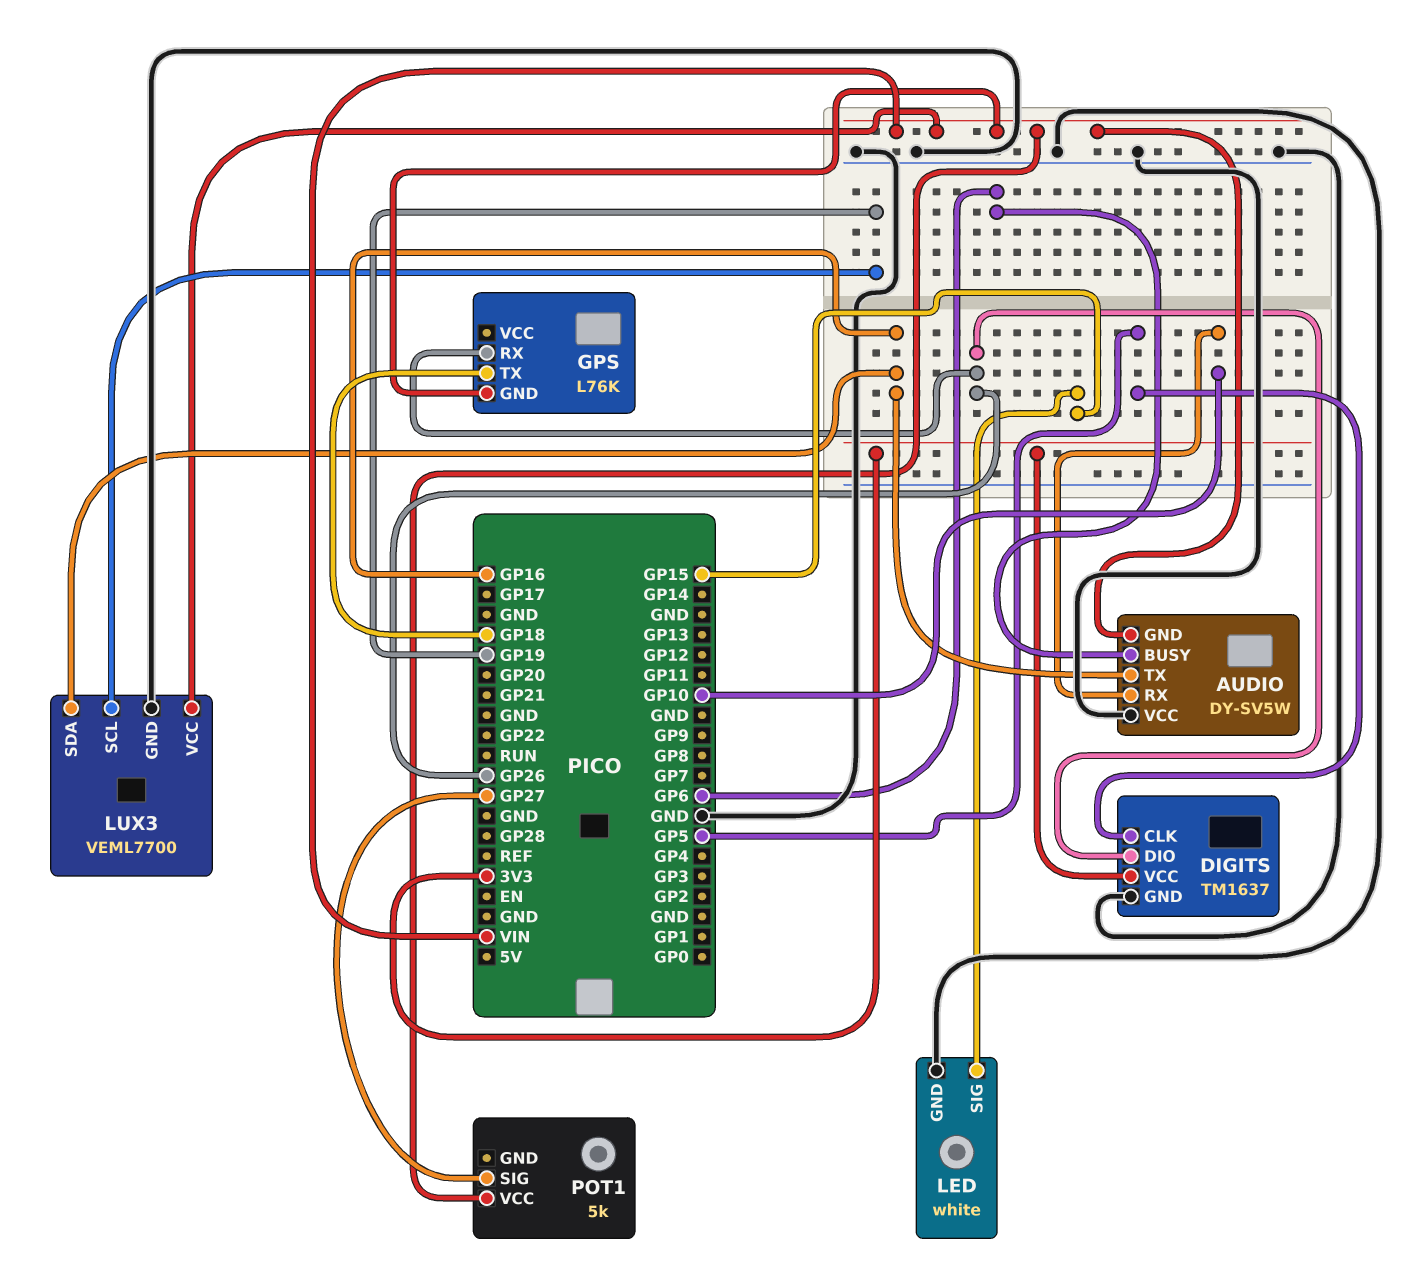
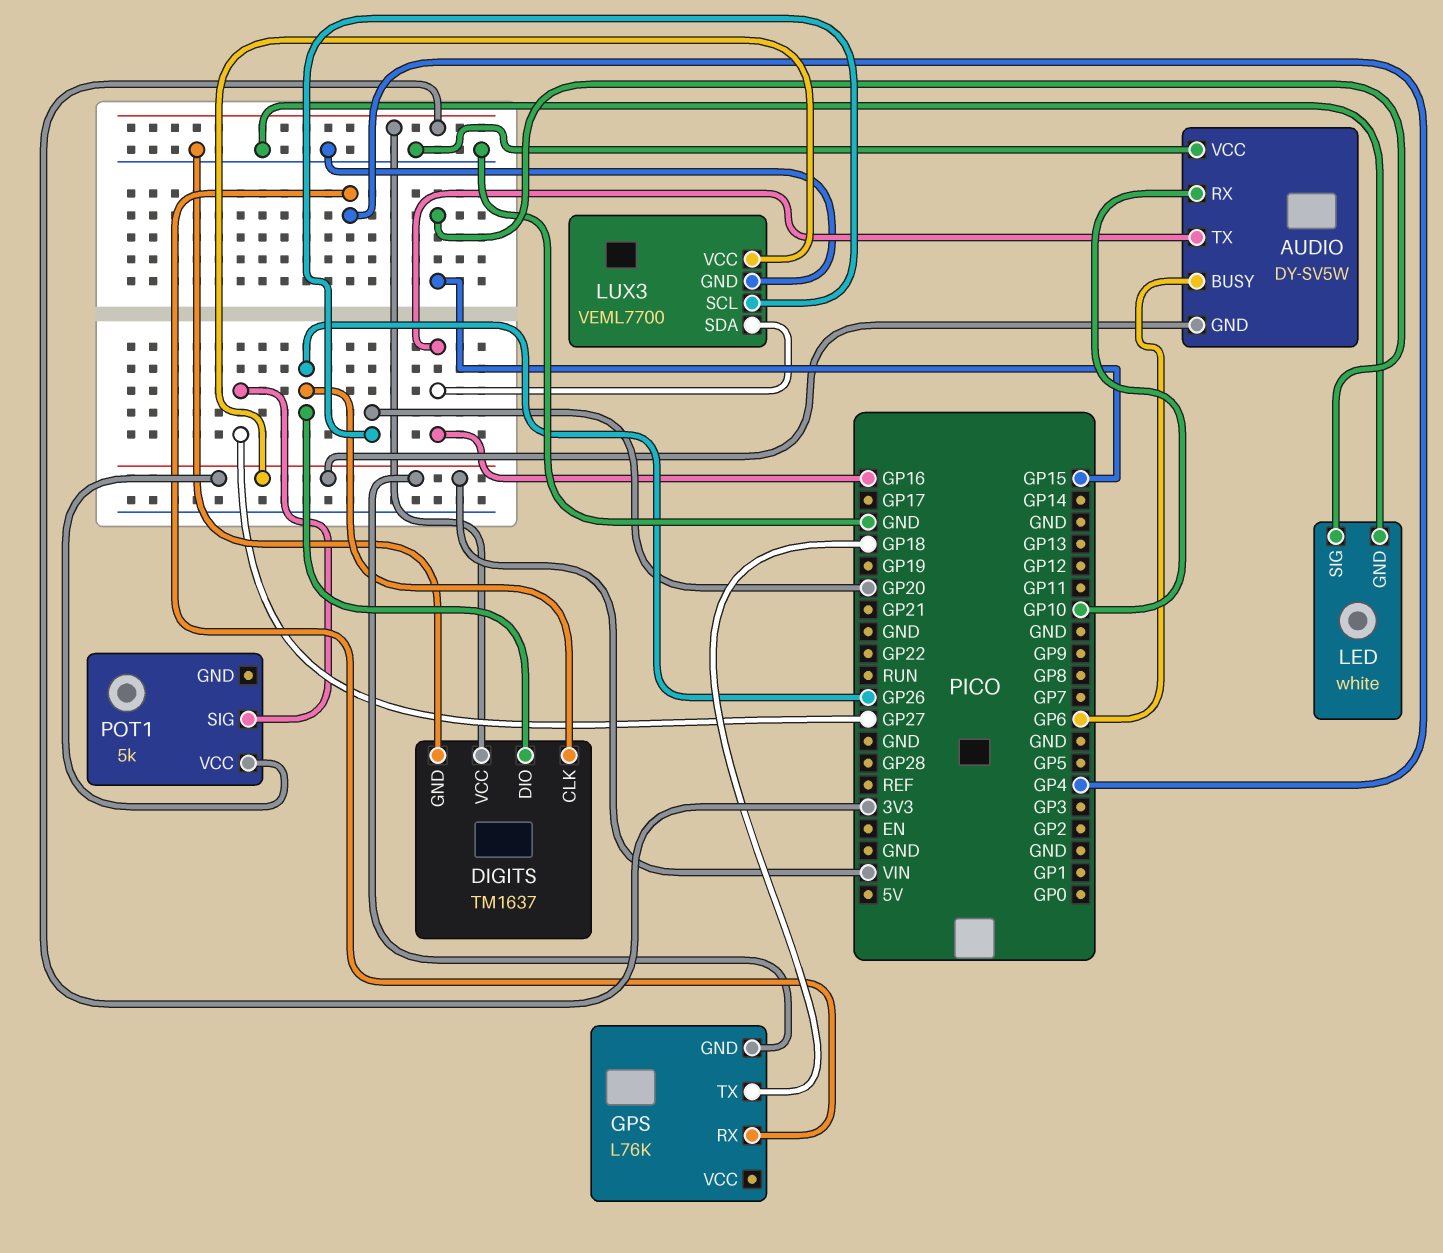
DIGITS pin CLK: GP5 -> GP26
GPS pin RX: GP26 -> GP4
LUX3 pin SCL: GP19 -> GP20

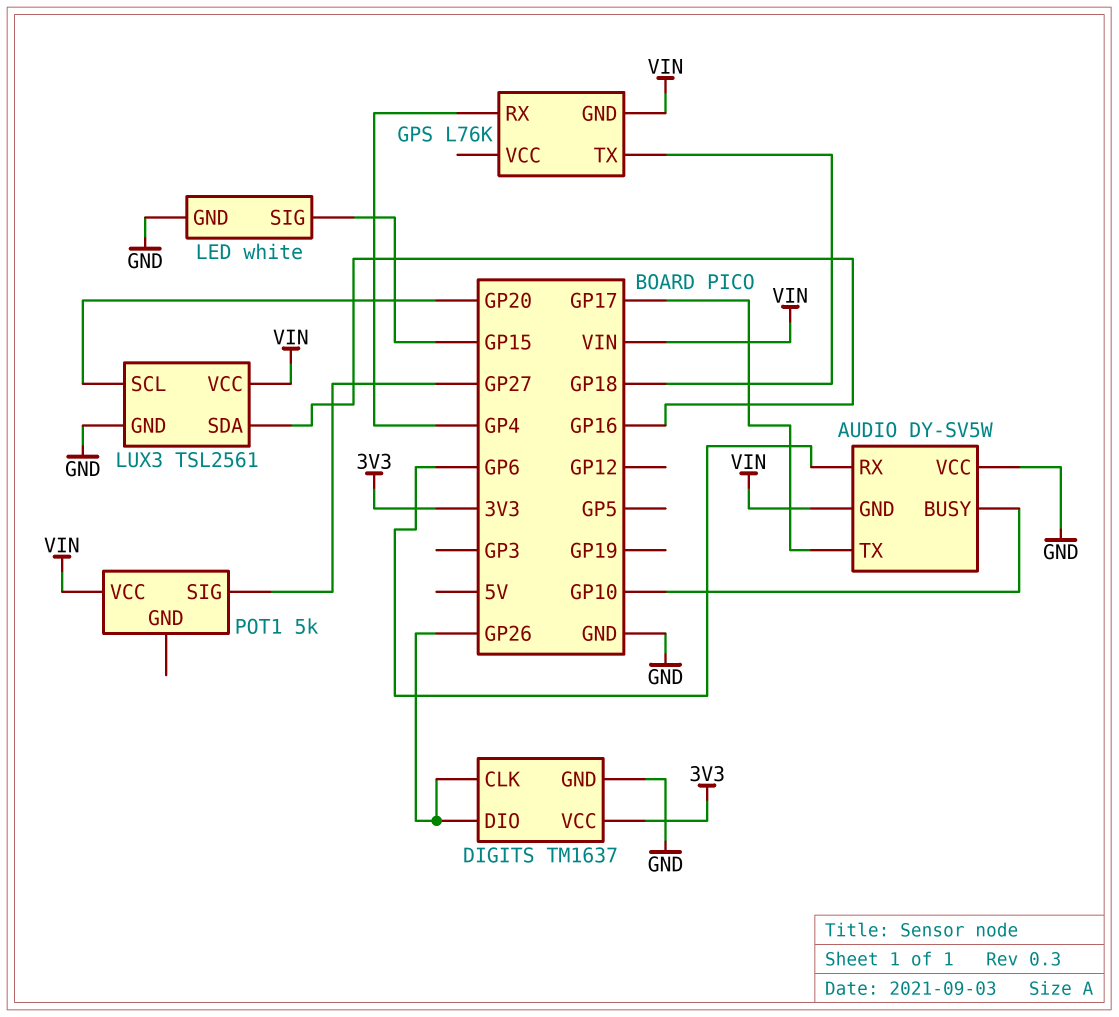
AUDIO pin BUSY: GP6 -> GP10
AUDIO pin RX: GP10 -> GP6
AUDIO pin TX: GP16 -> GP17
LUX3: VEML7700 -> TSL2561

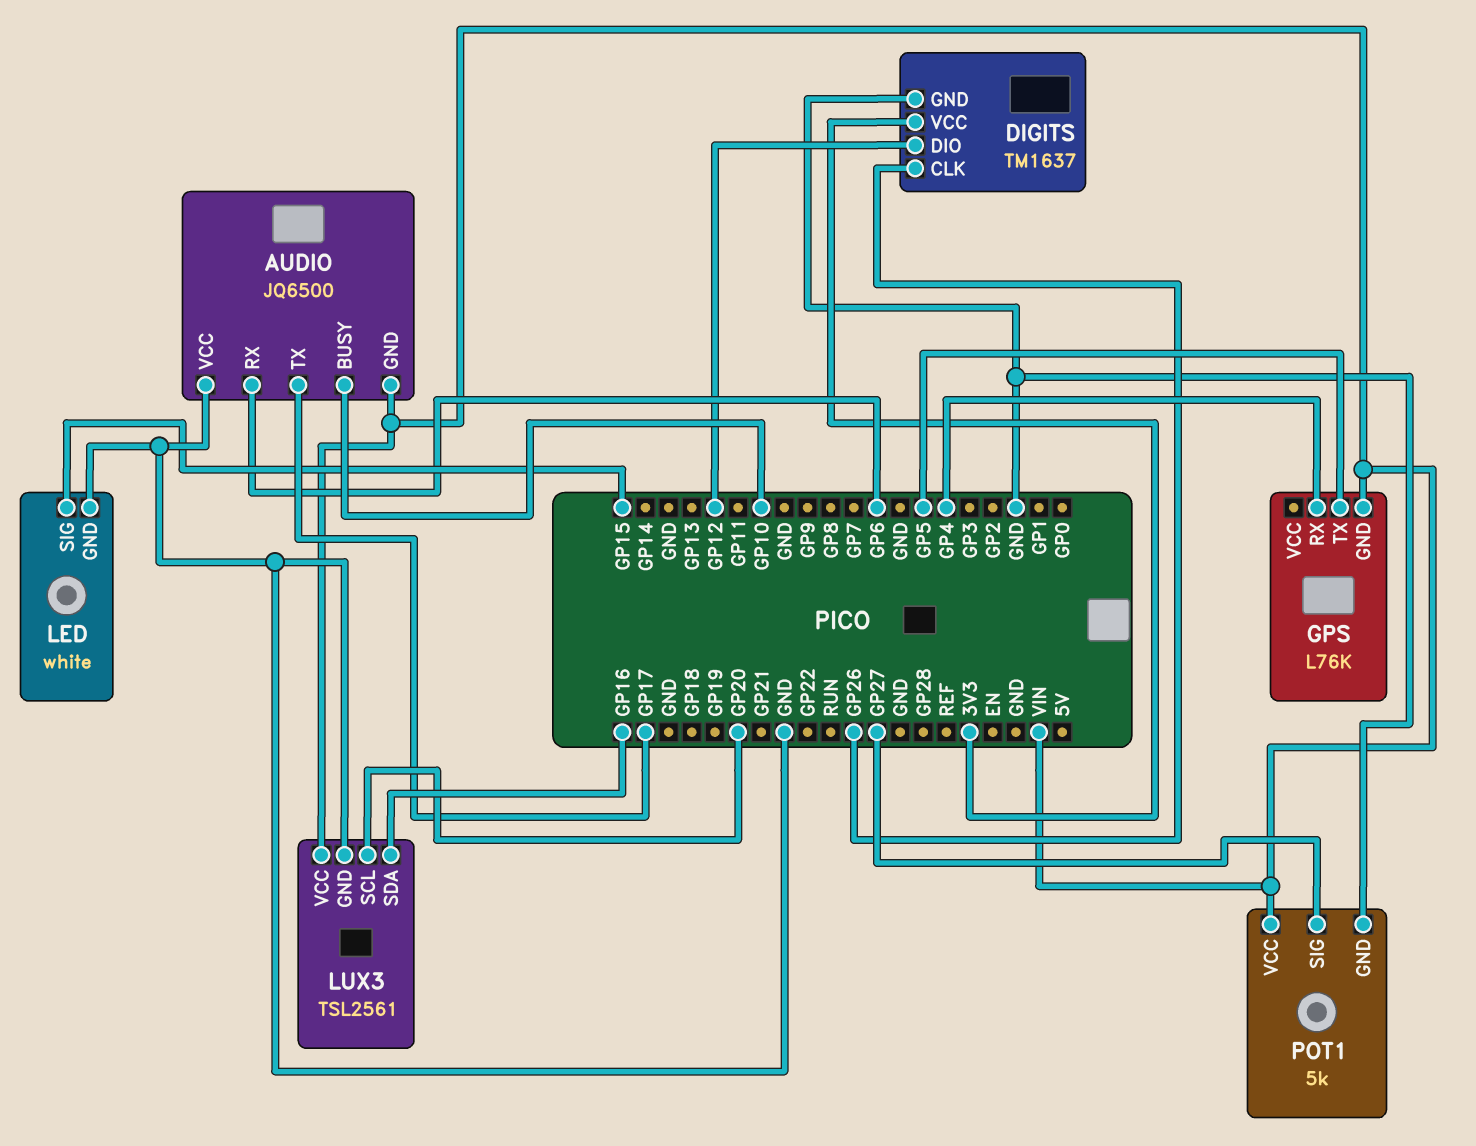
AUDIO: DY-SV5W -> JQ6500
DIGITS pin DIO: GP26 -> GP12
GPS pin TX: GP18 -> GP5
POT1 pin GND: none -> GND

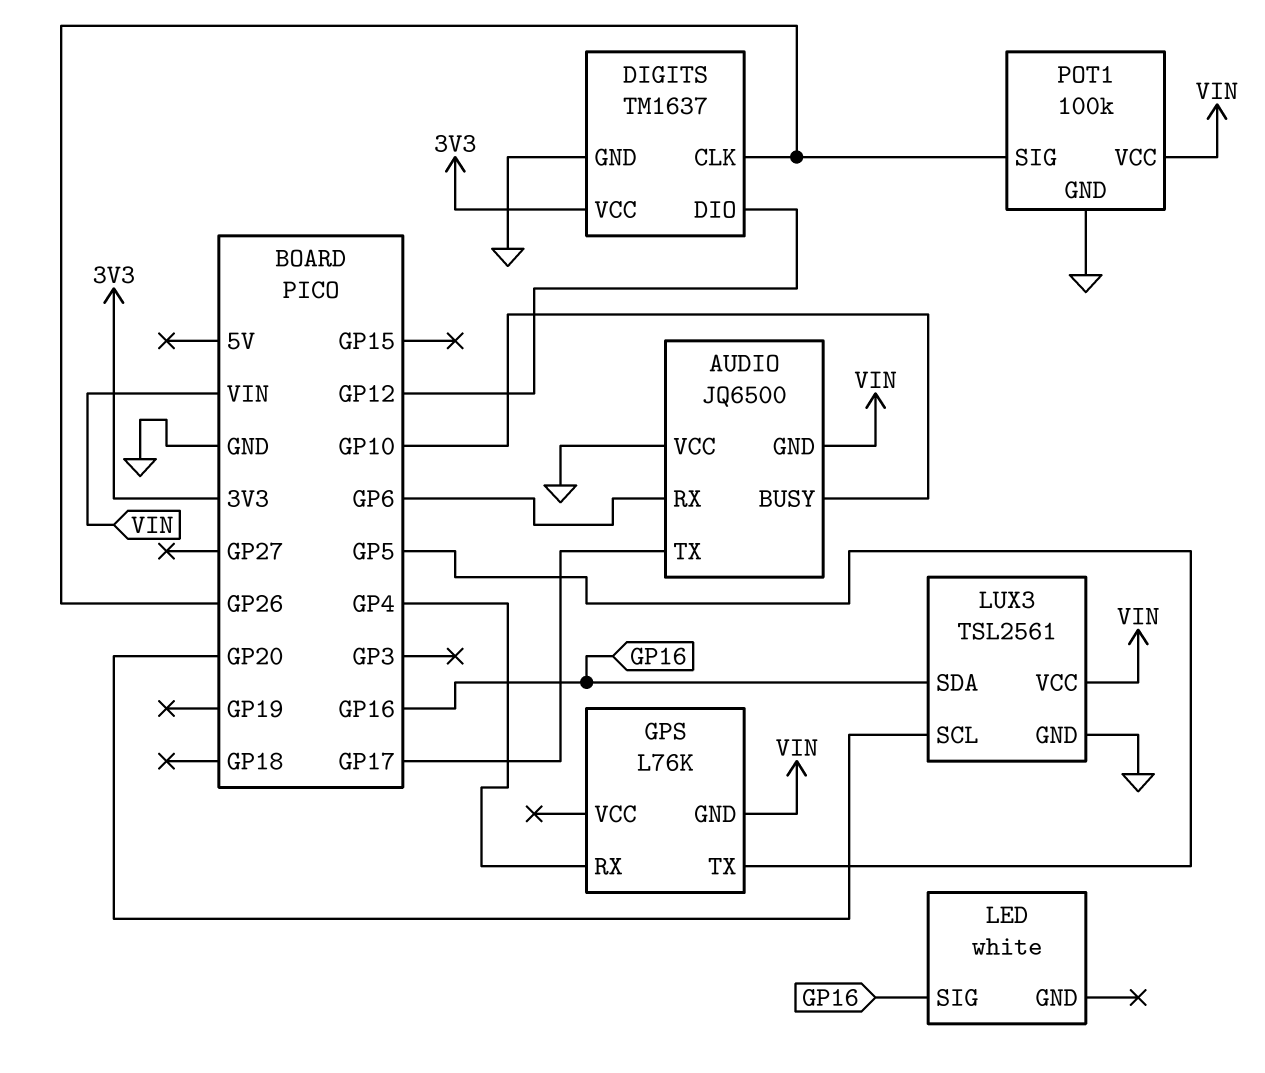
LED pin GND: GND -> none
LED pin SIG: GP15 -> GP16
POT1: 5k -> 100k
POT1 pin SIG: GP27 -> GP26

